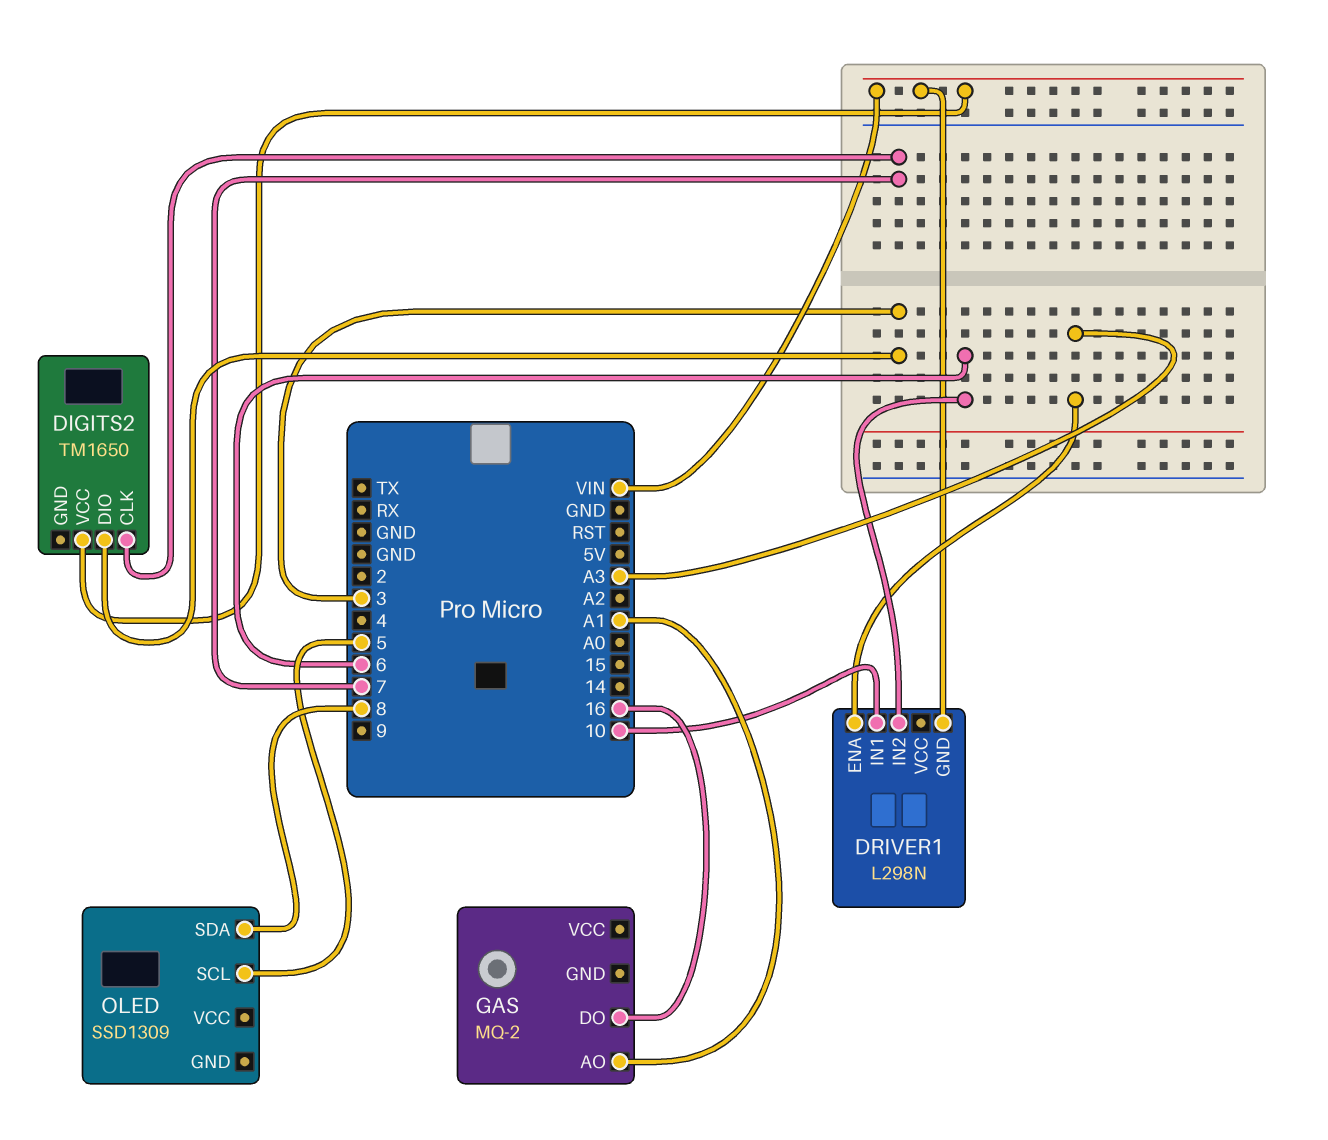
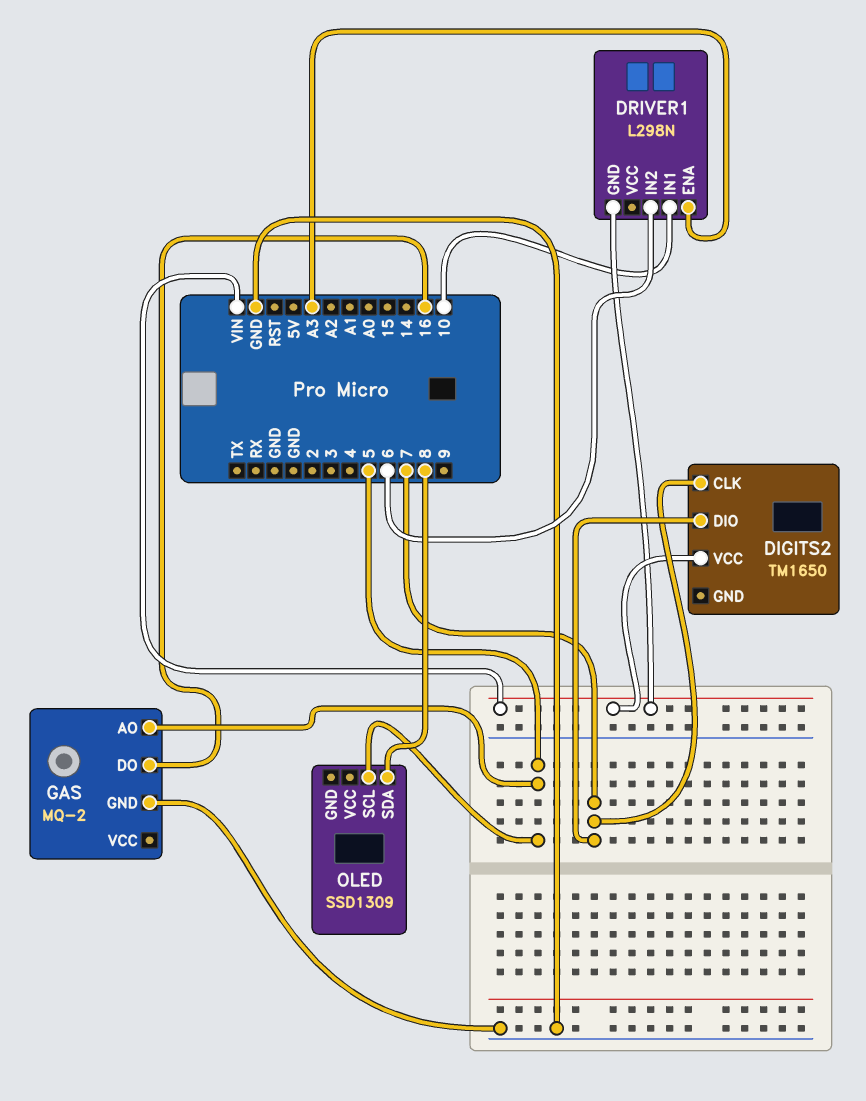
DIGITS2 pin DIO: 3 -> 7
GAS pin AO: A1 -> 5
GAS pin GND: none -> GND

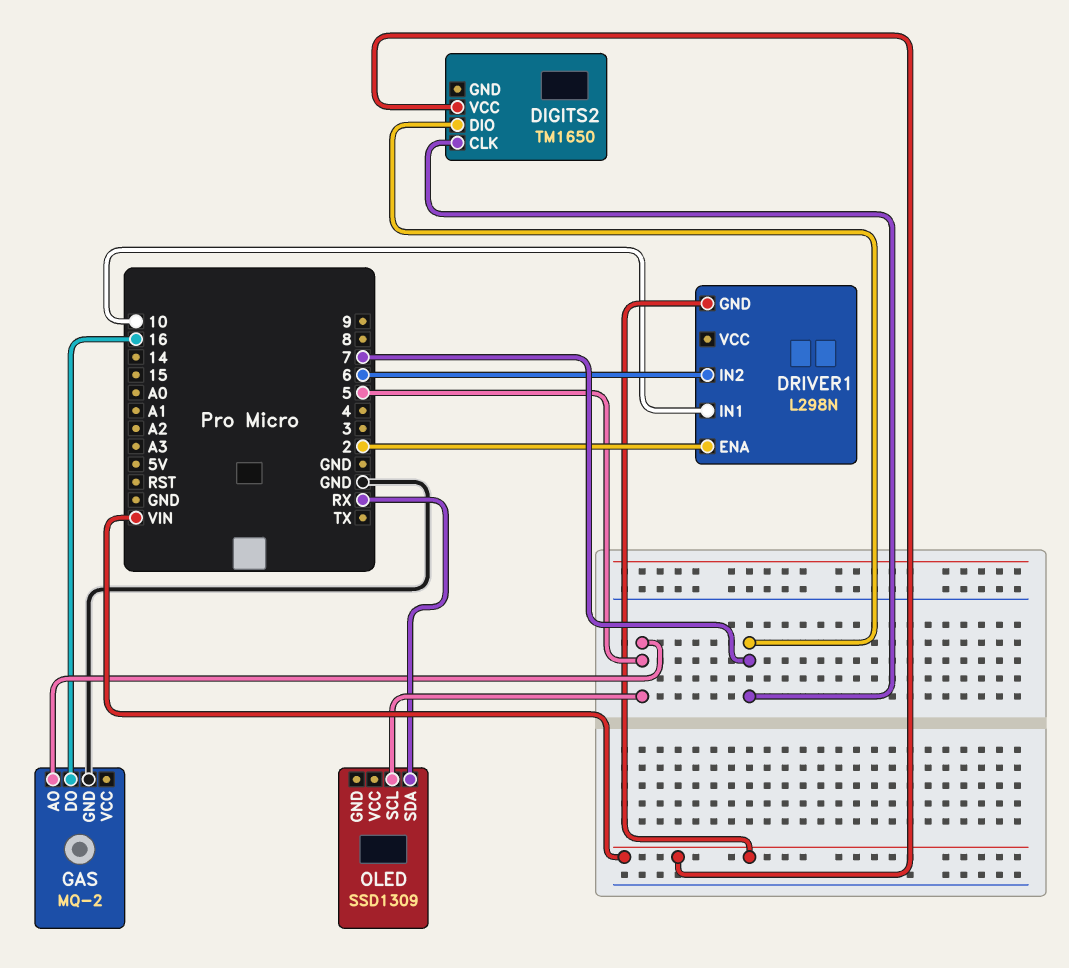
DRIVER1 pin ENA: A3 -> 2
OLED pin SDA: 8 -> RX

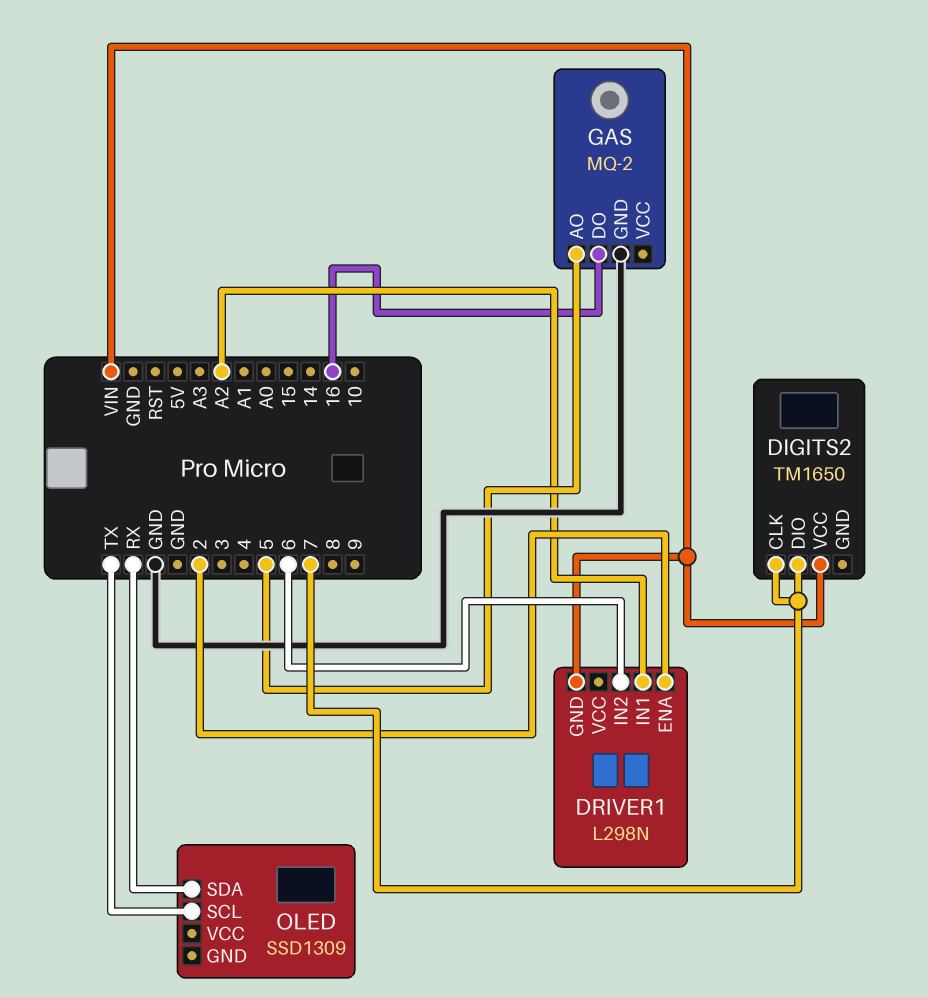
DRIVER1 pin IN1: 10 -> A2
OLED pin SCL: 5 -> TX

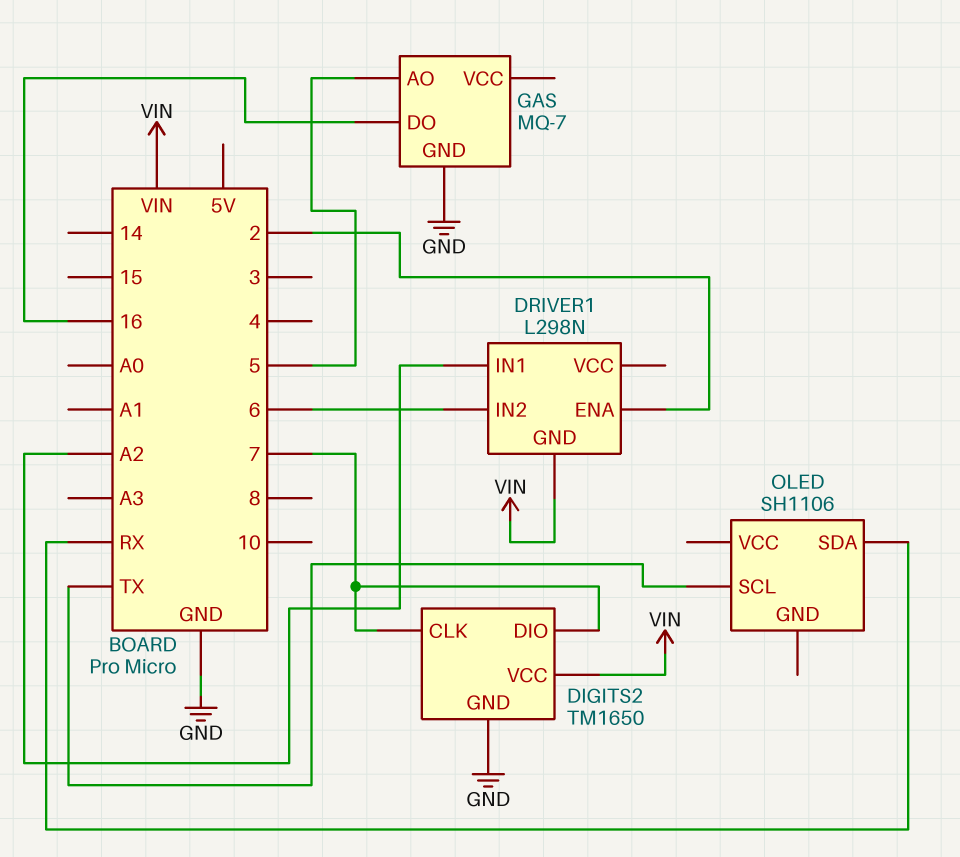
DIGITS2 pin GND: none -> GND
GAS: MQ-2 -> MQ-7
OLED: SSD1309 -> SH1106

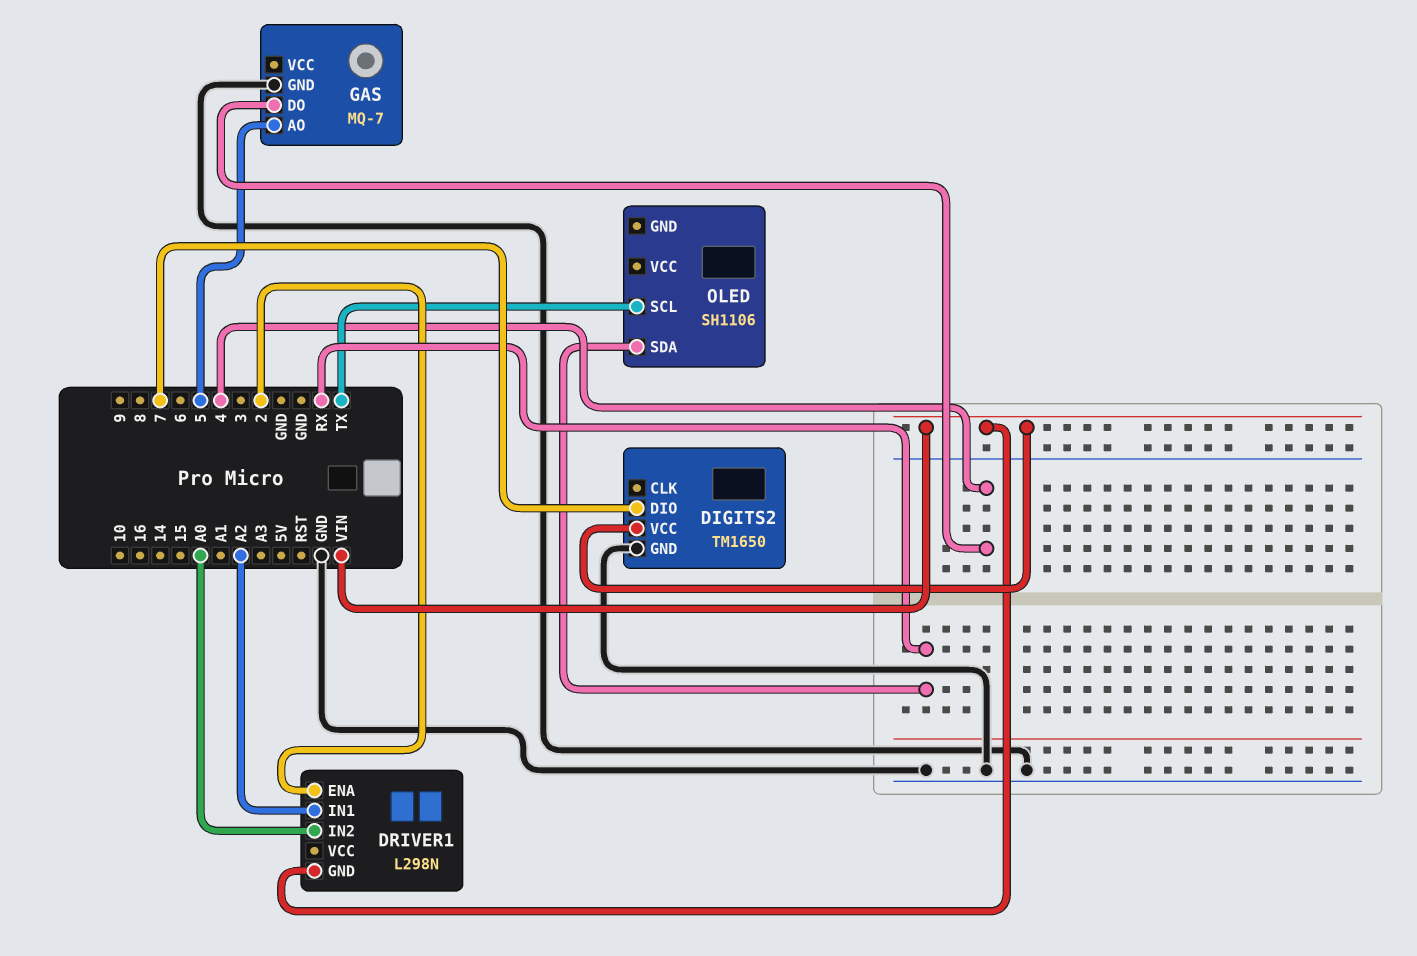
DIGITS2 pin CLK: 7 -> none
DRIVER1 pin IN2: 6 -> A0
GAS pin DO: 16 -> 4

